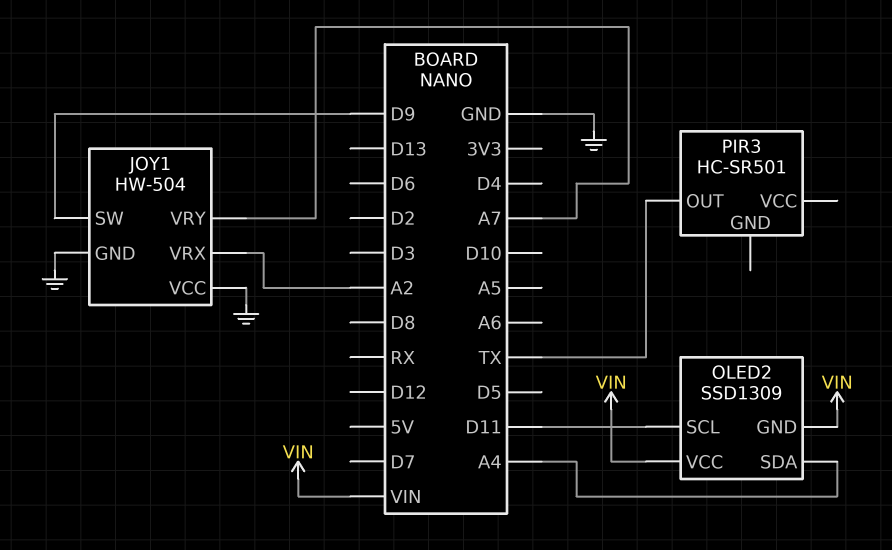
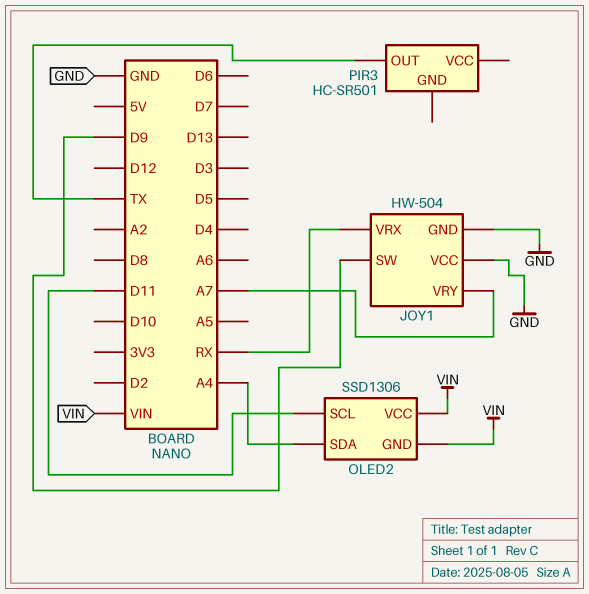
JOY1 pin VRX: A2 -> RX
OLED2: SSD1309 -> SSD1306

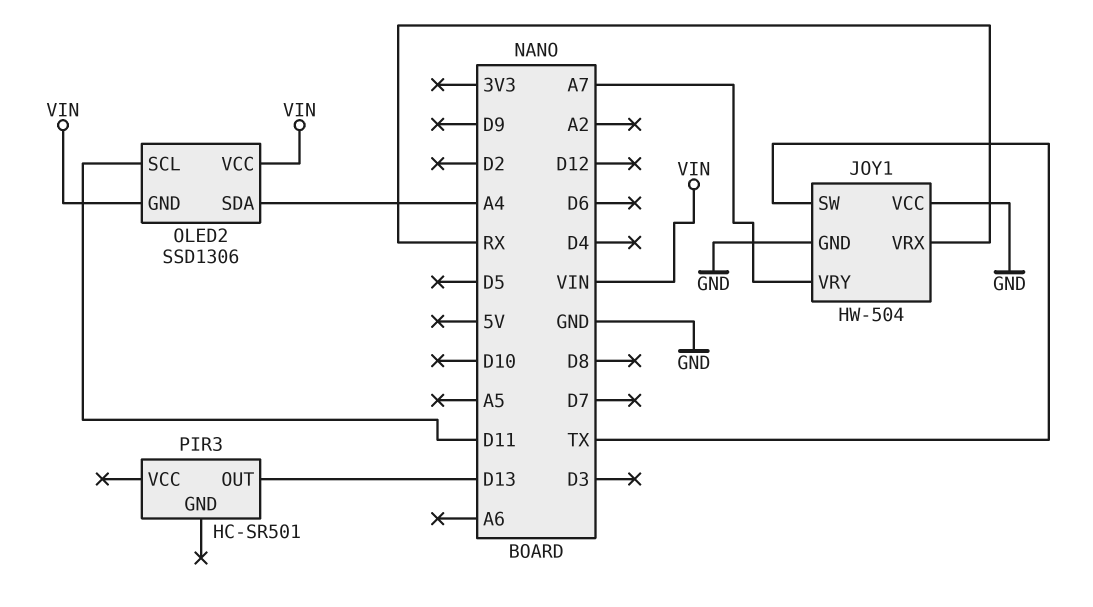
JOY1 pin SW: D9 -> TX
PIR3 pin OUT: TX -> D13

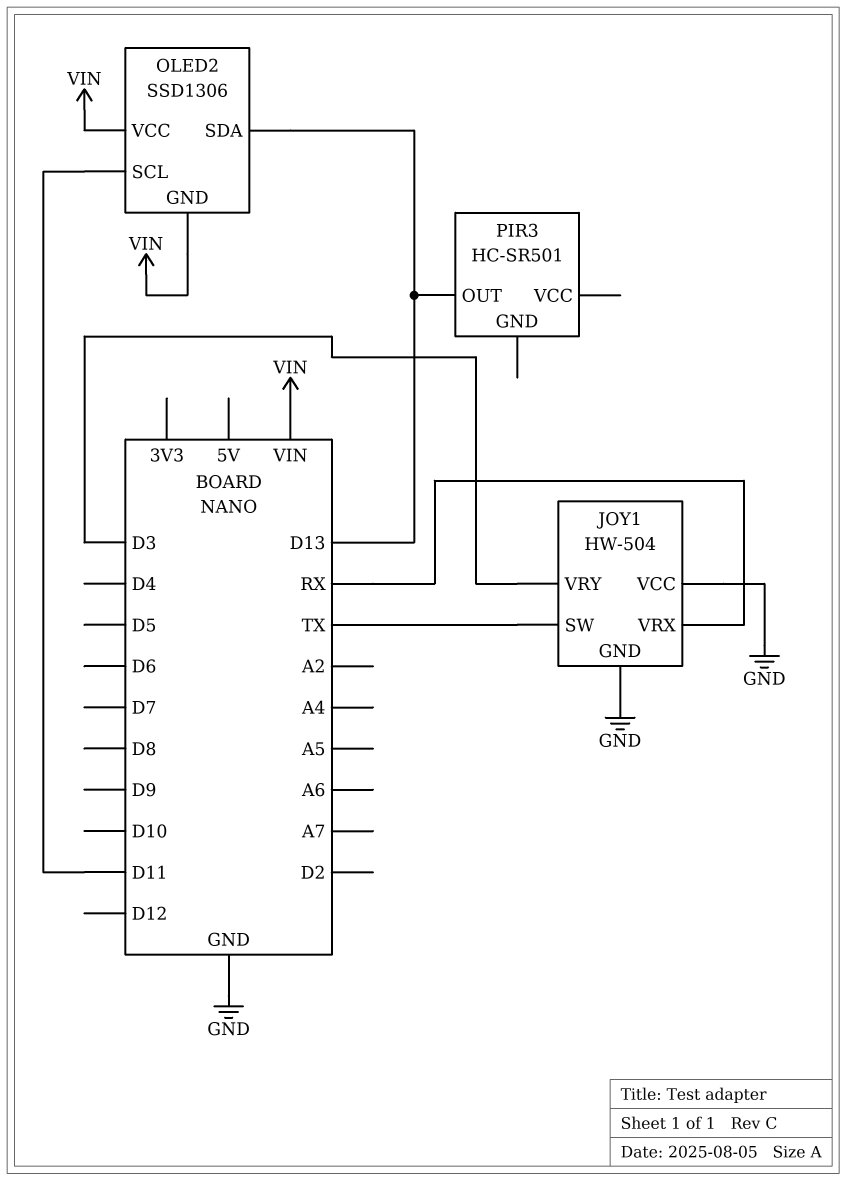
JOY1 pin VRY: A7 -> D3
OLED2 pin SDA: A4 -> D13

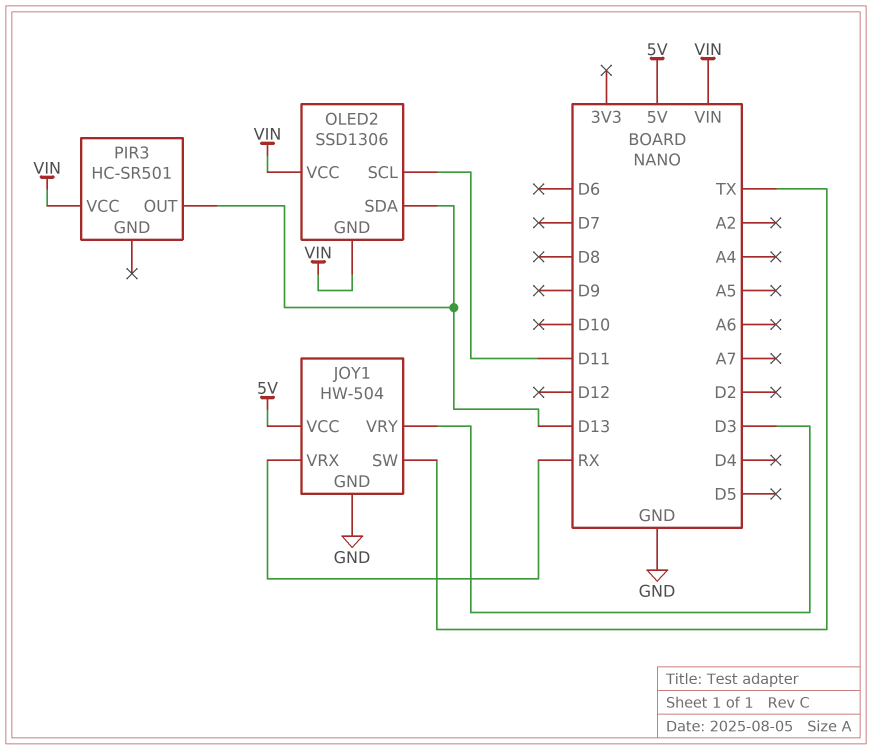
JOY1 pin VCC: GND -> 5V
PIR3 pin VCC: none -> VIN

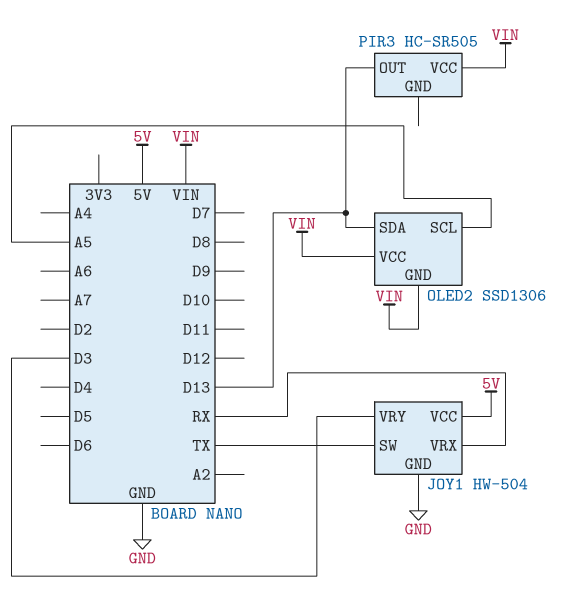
OLED2 pin SCL: D11 -> A5
PIR3: HC-SR501 -> HC-SR505

